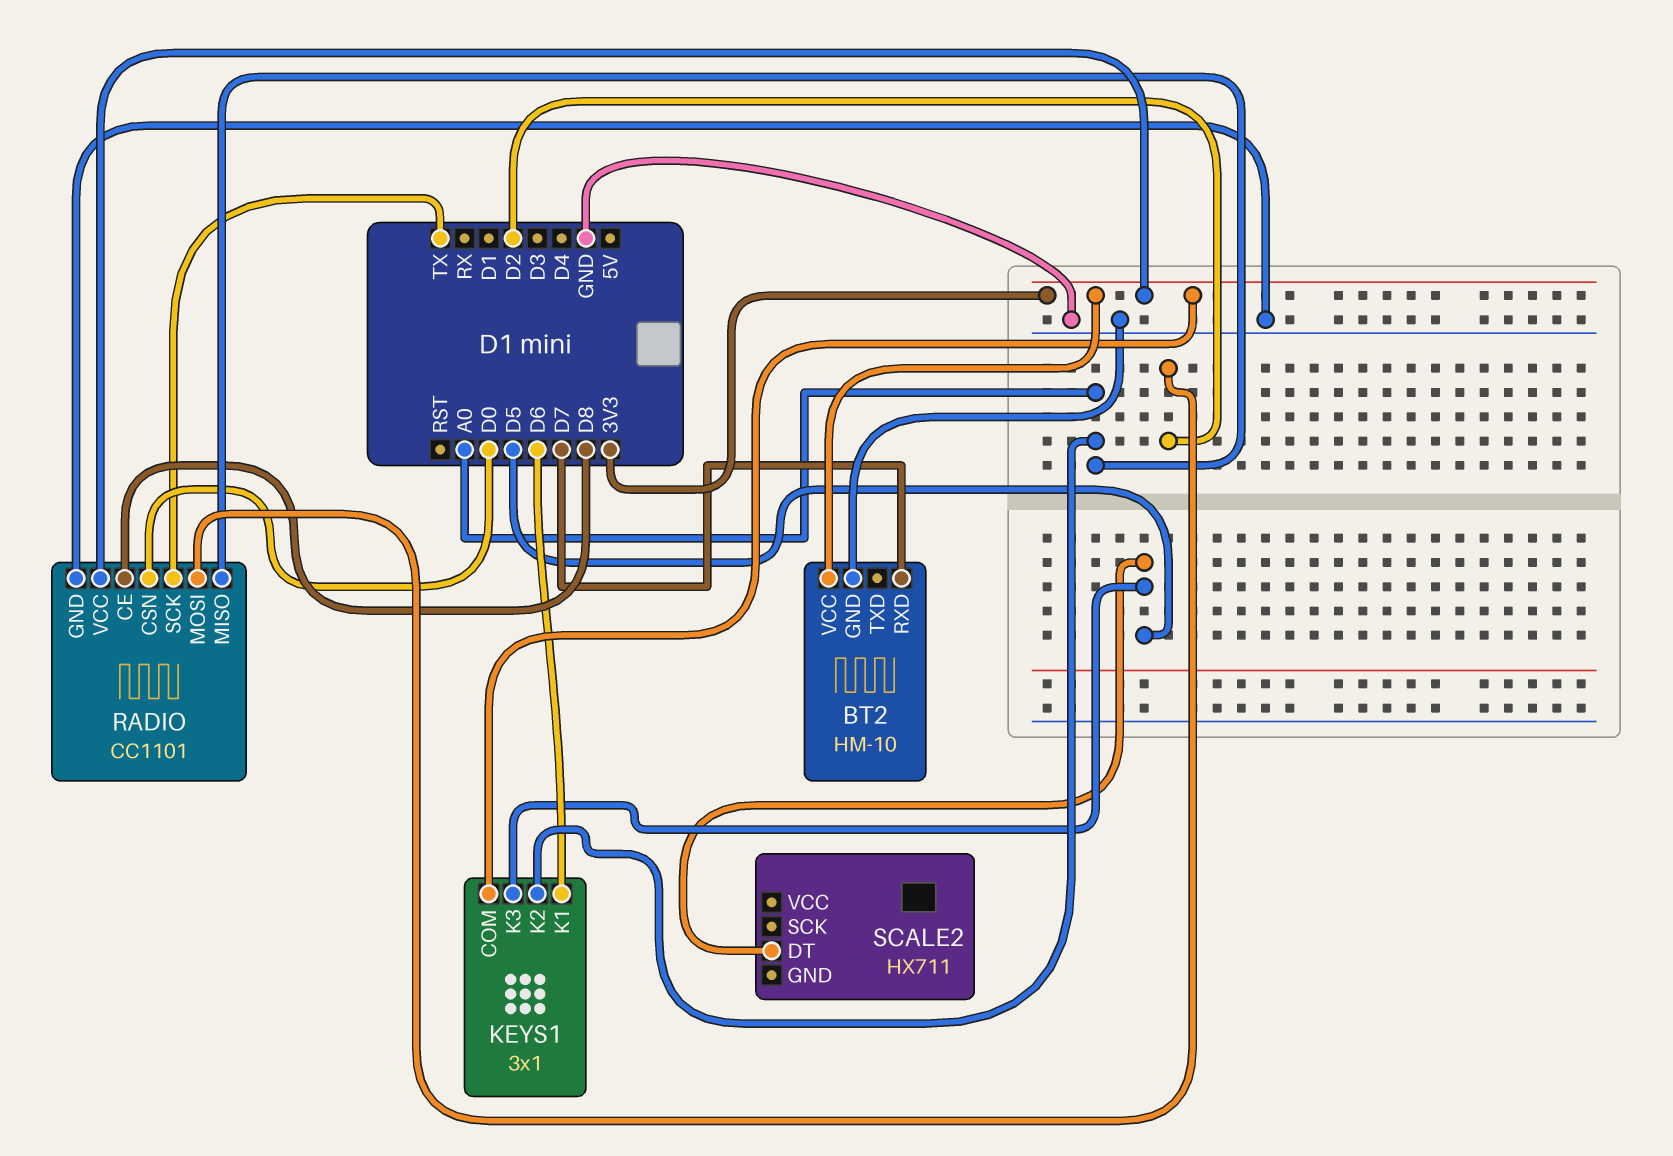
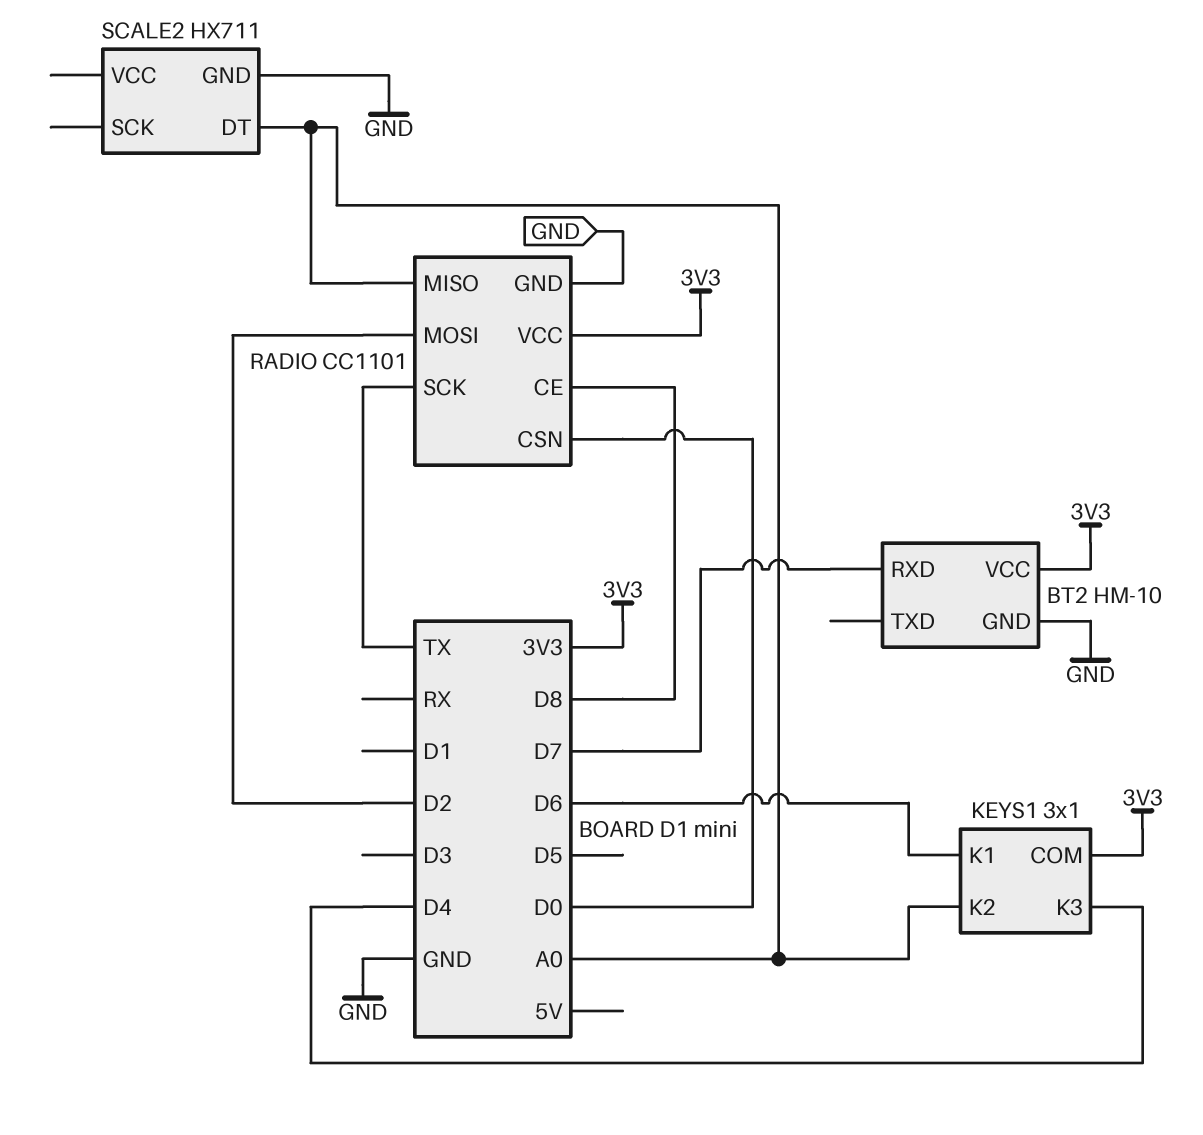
KEYS1 pin K3: D5 -> D4
SCALE2 pin DT: D5 -> A0
SCALE2 pin GND: none -> GND

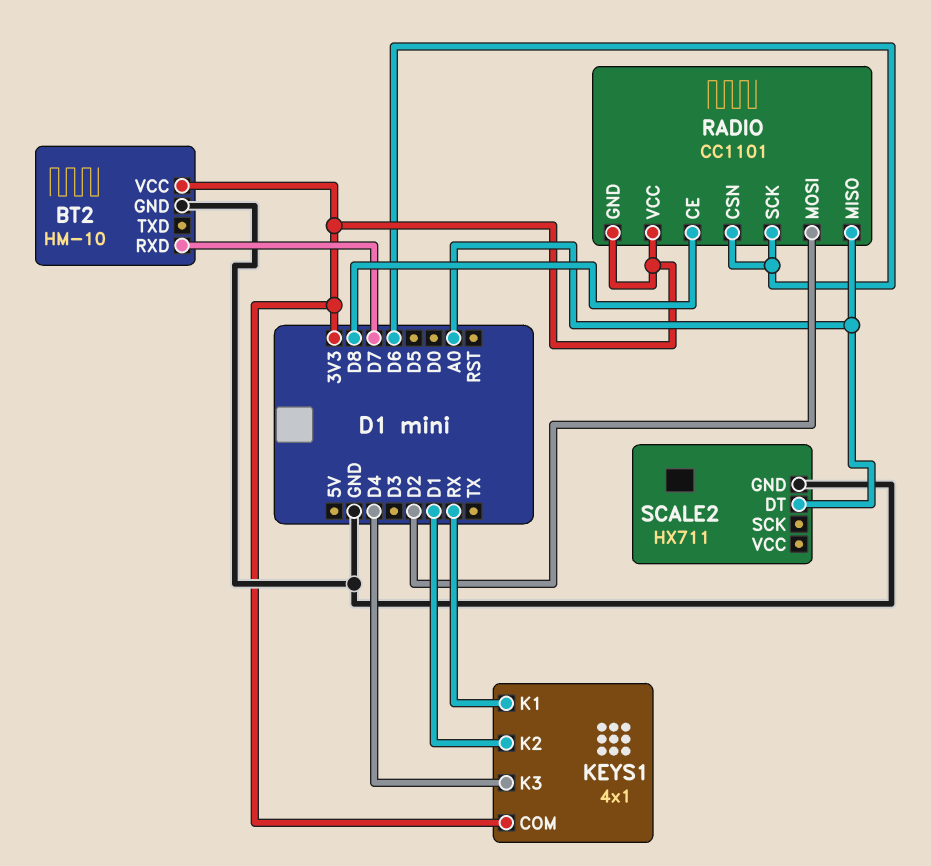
KEYS1: 3x1 -> 4x1
KEYS1 pin K1: D6 -> RX
KEYS1 pin K2: A0 -> D1
RADIO pin CSN: D0 -> D6
RADIO pin GND: GND -> 3V3
RADIO pin SCK: TX -> D6

